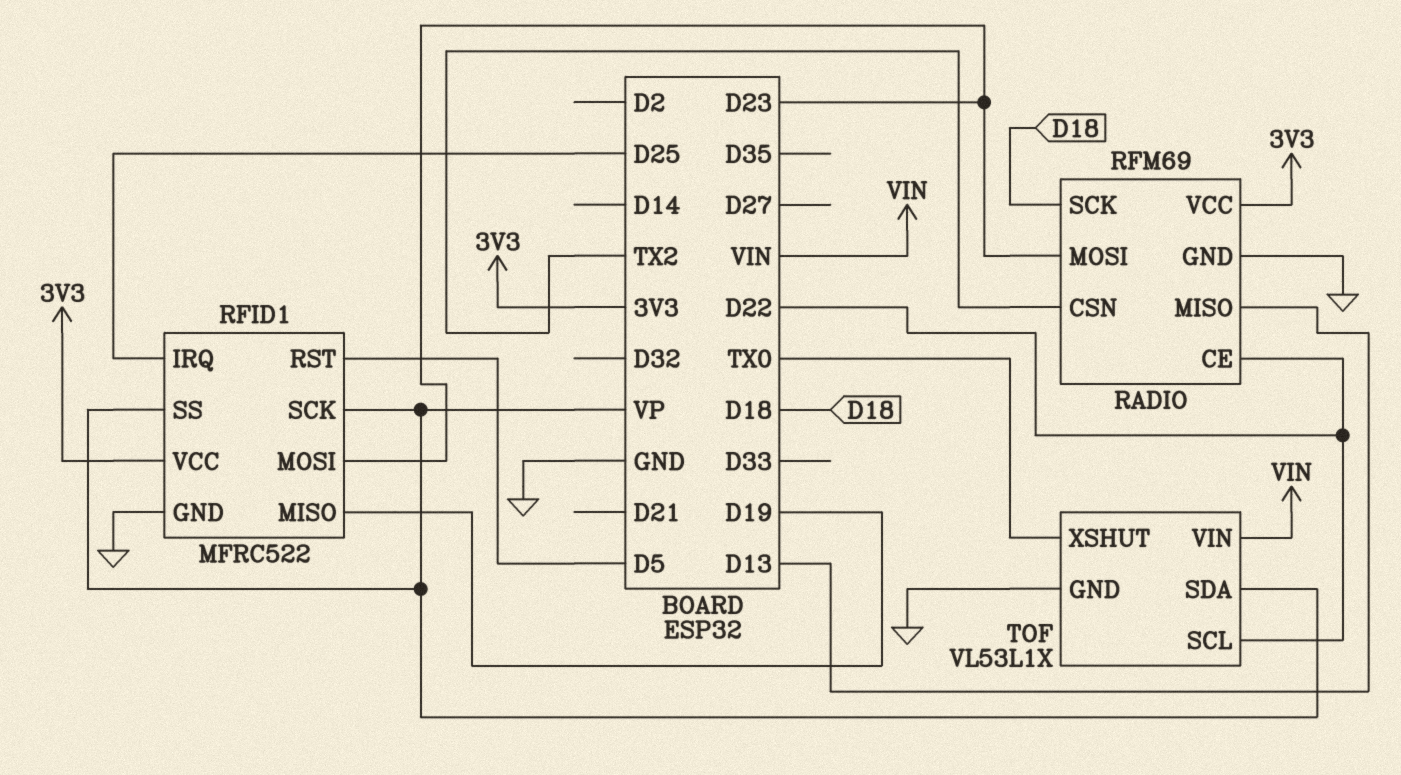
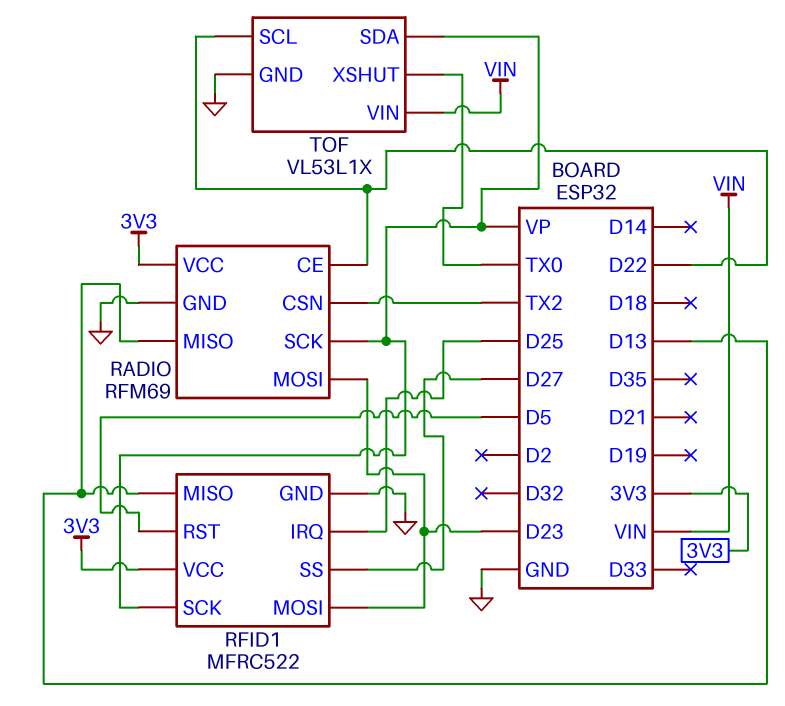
RADIO pin SCK: D18 -> VP
RFID1 pin MISO: D19 -> D13
RFID1 pin SS: VP -> D27

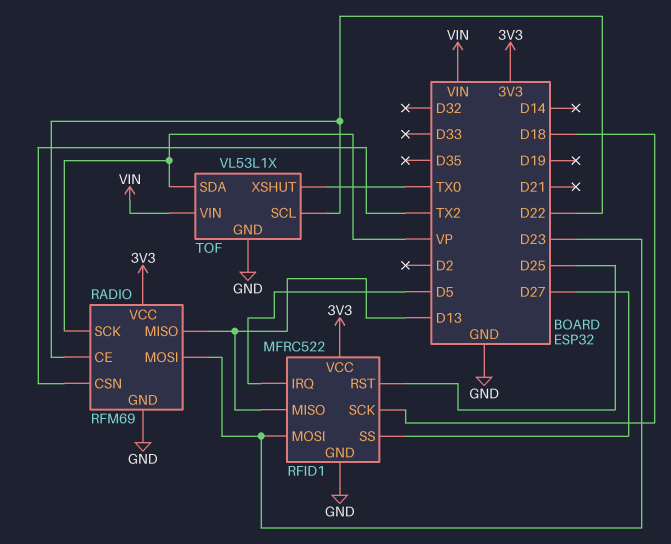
RFID1 pin IRQ: D25 -> D5
RFID1 pin RST: D5 -> D25
RFID1 pin SCK: VP -> D18

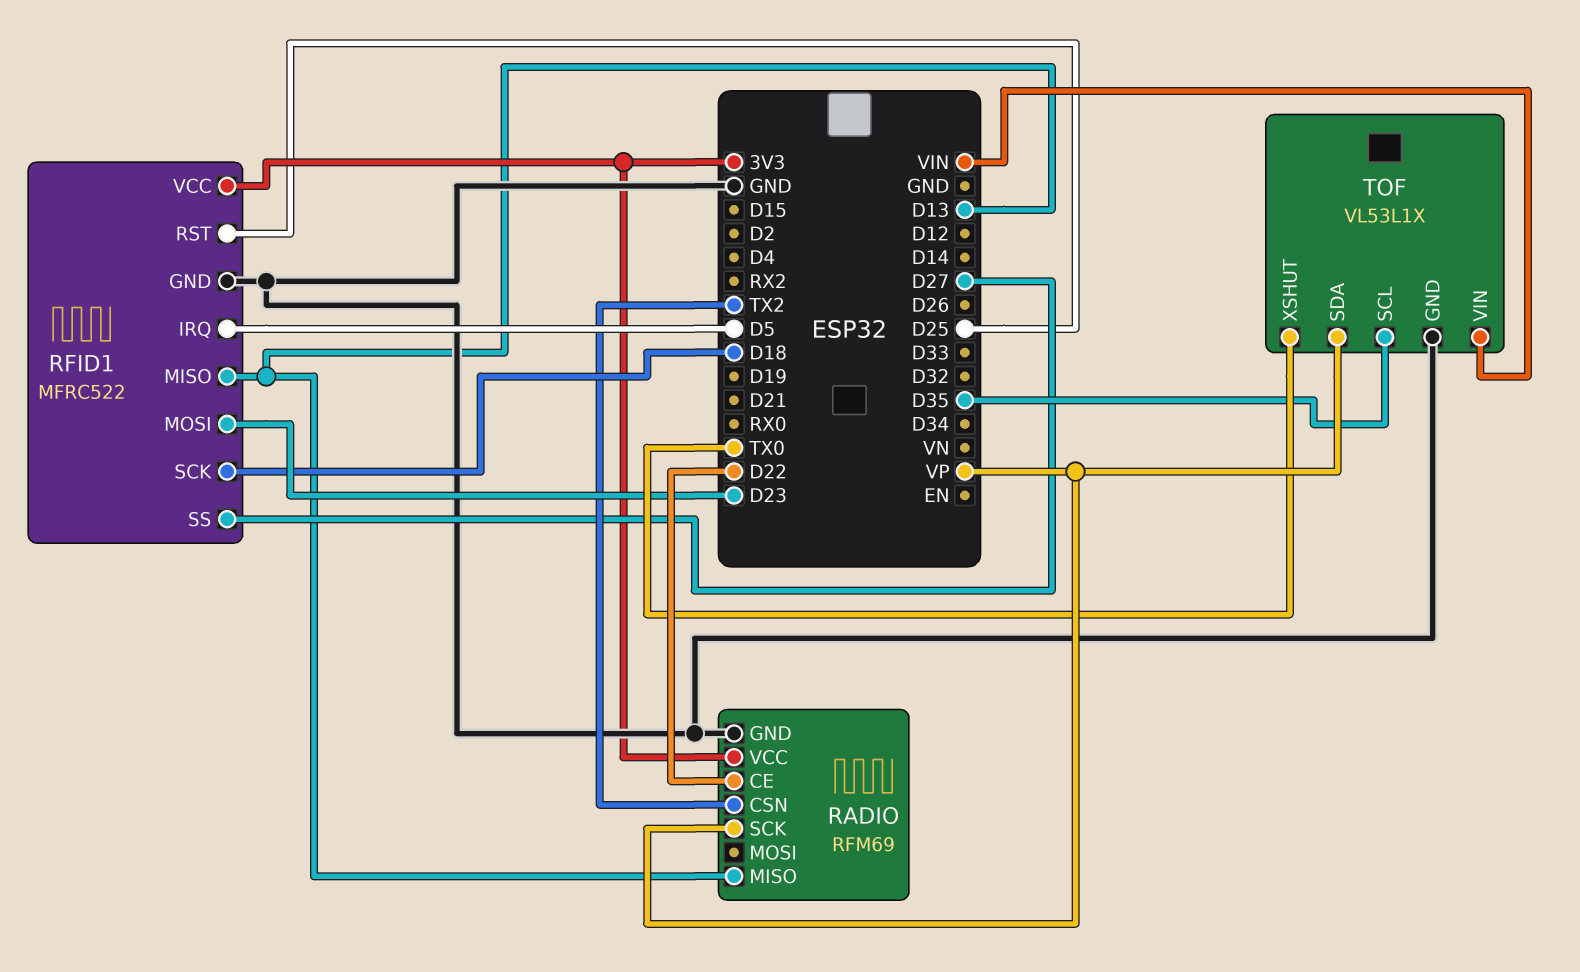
RADIO pin MOSI: D23 -> none
TOF pin SCL: D22 -> D35

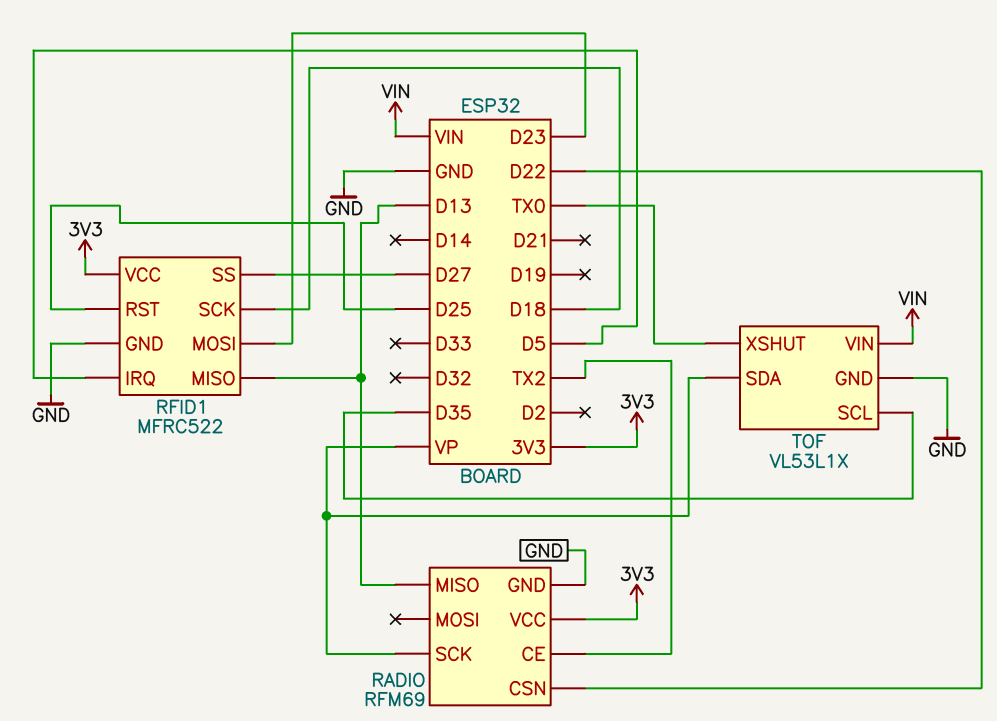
RADIO pin CE: D22 -> TX2
RADIO pin CSN: TX2 -> D22

